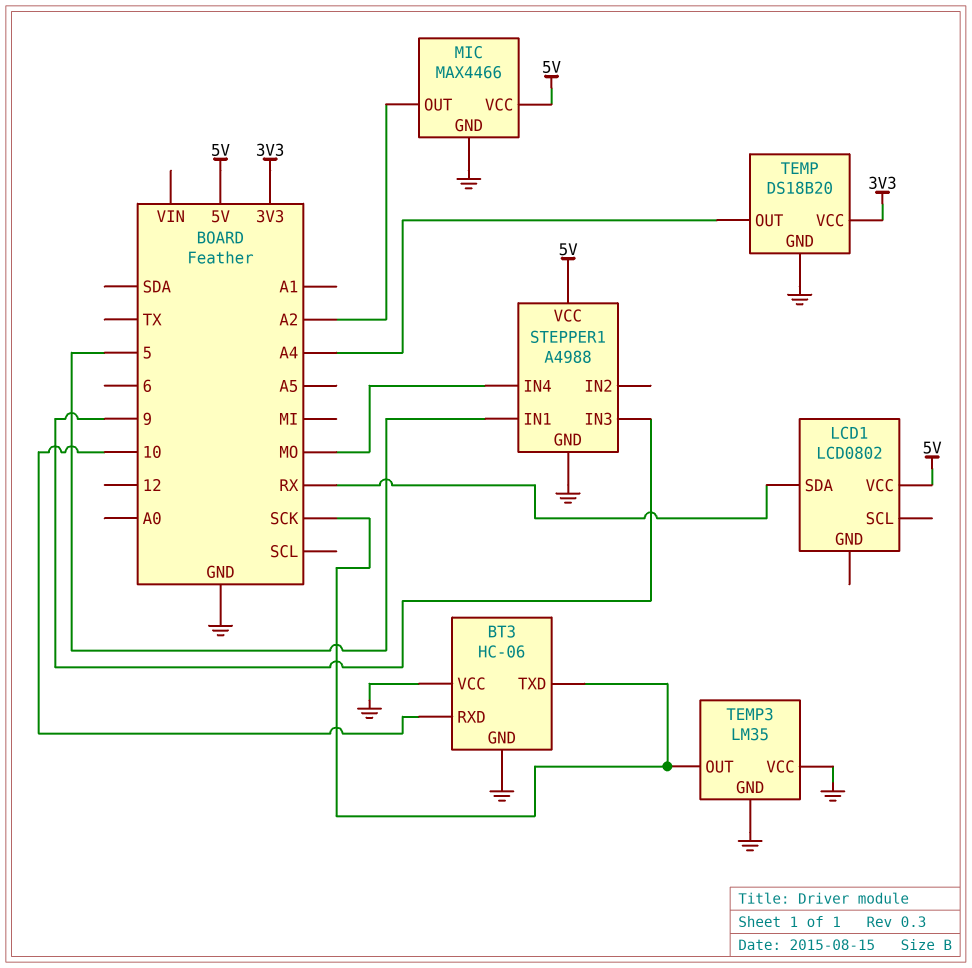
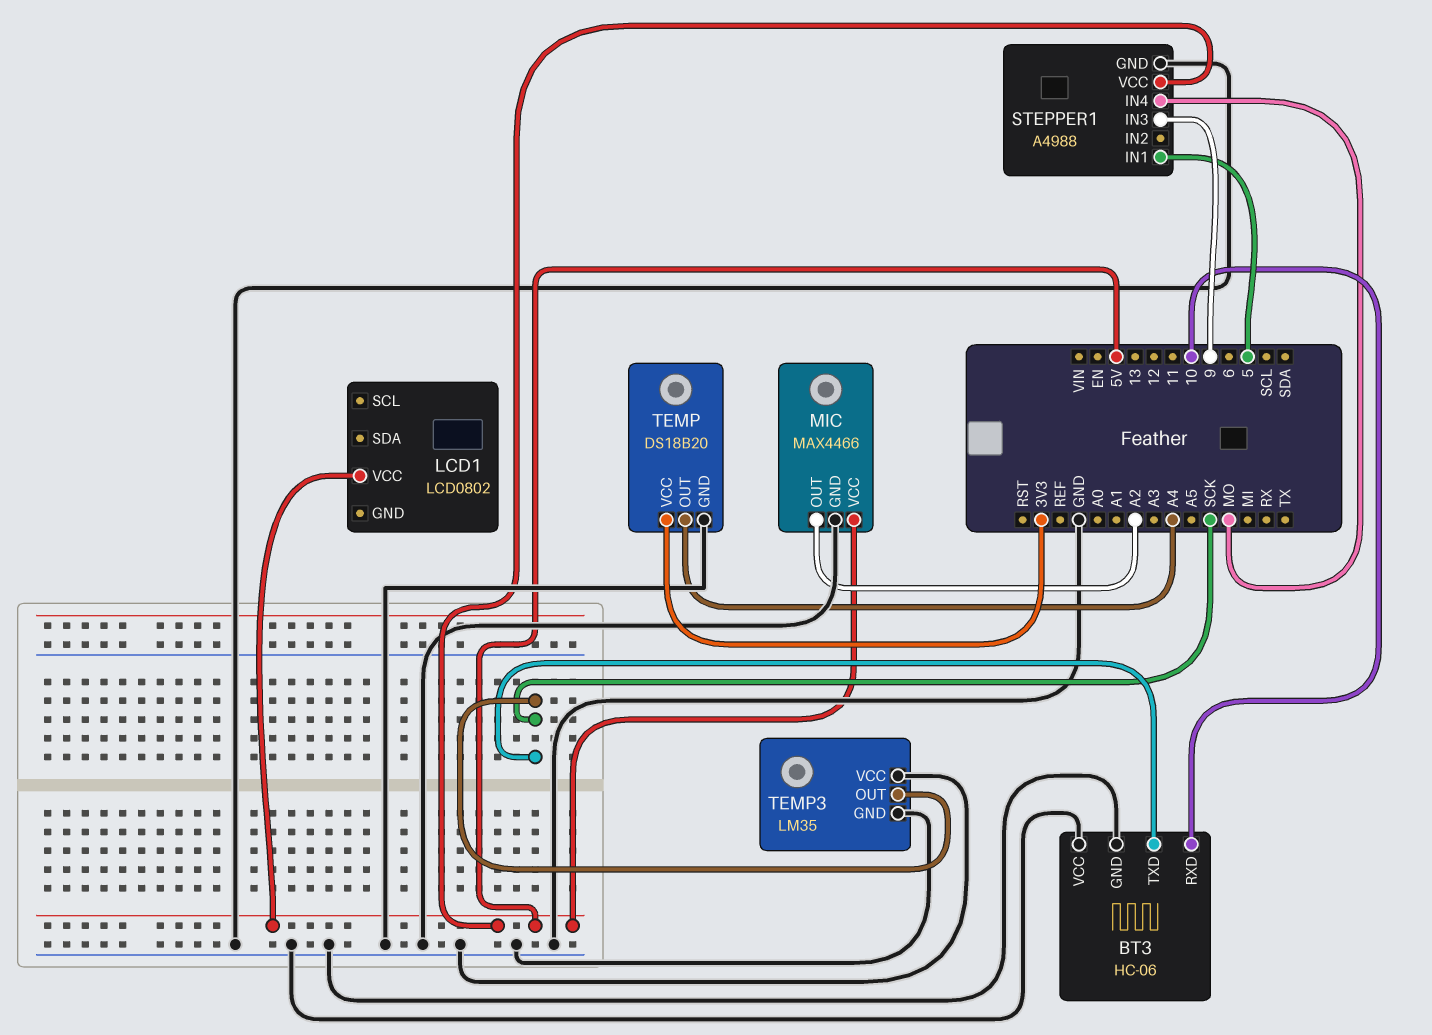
LCD1 pin SDA: RX -> none

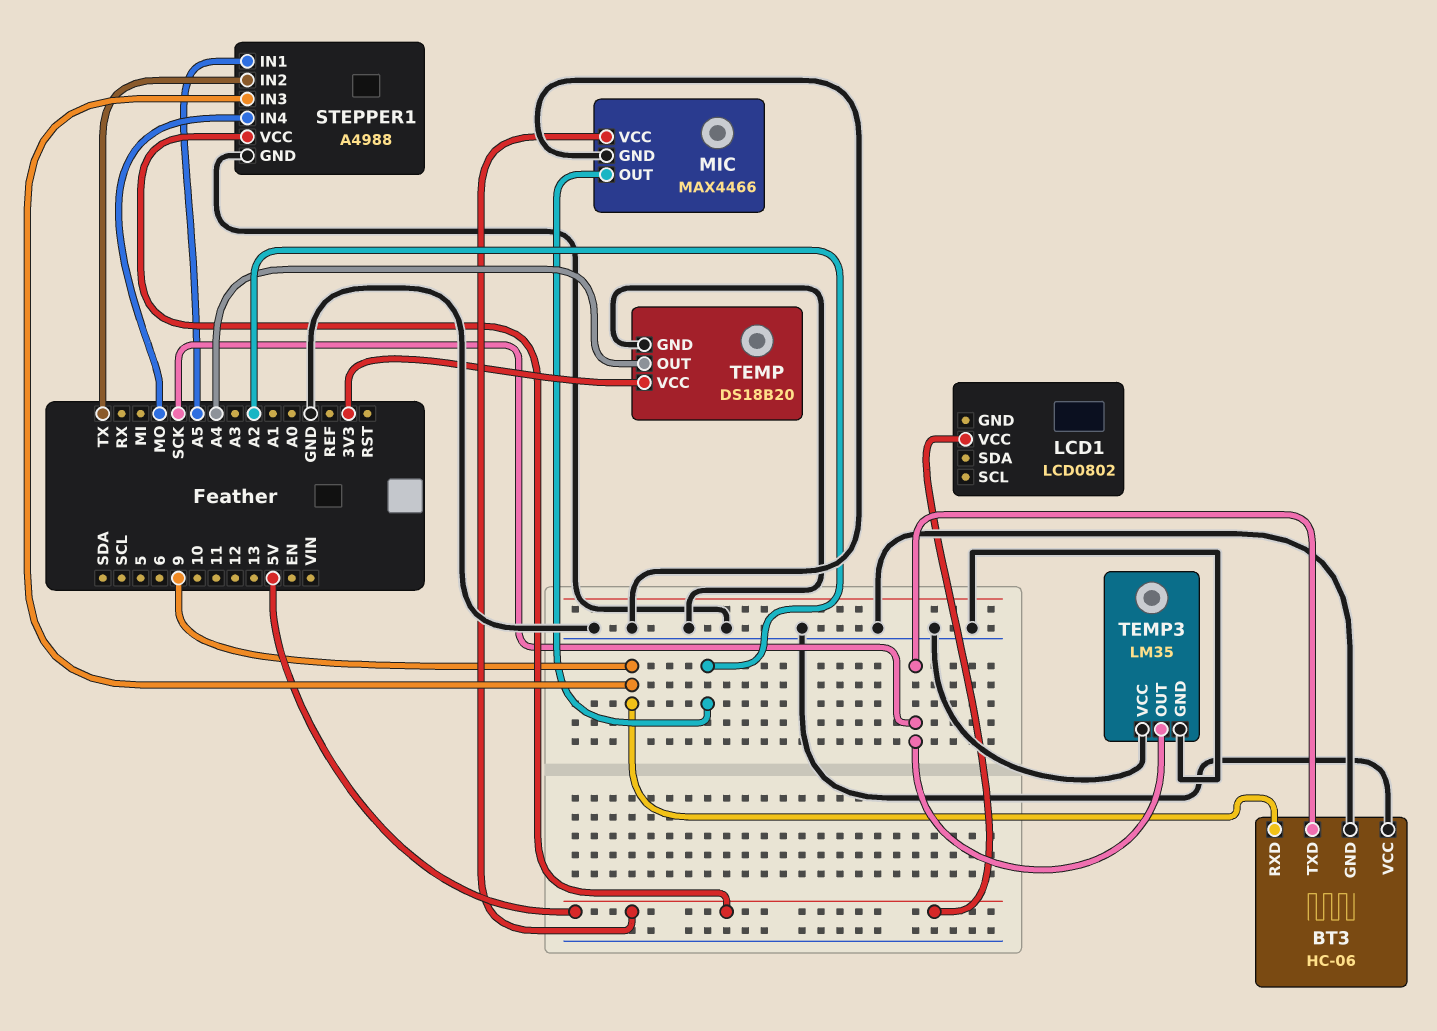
BT3 pin RXD: 10 -> 9
STEPPER1 pin IN1: 5 -> A5
STEPPER1 pin IN2: none -> TX

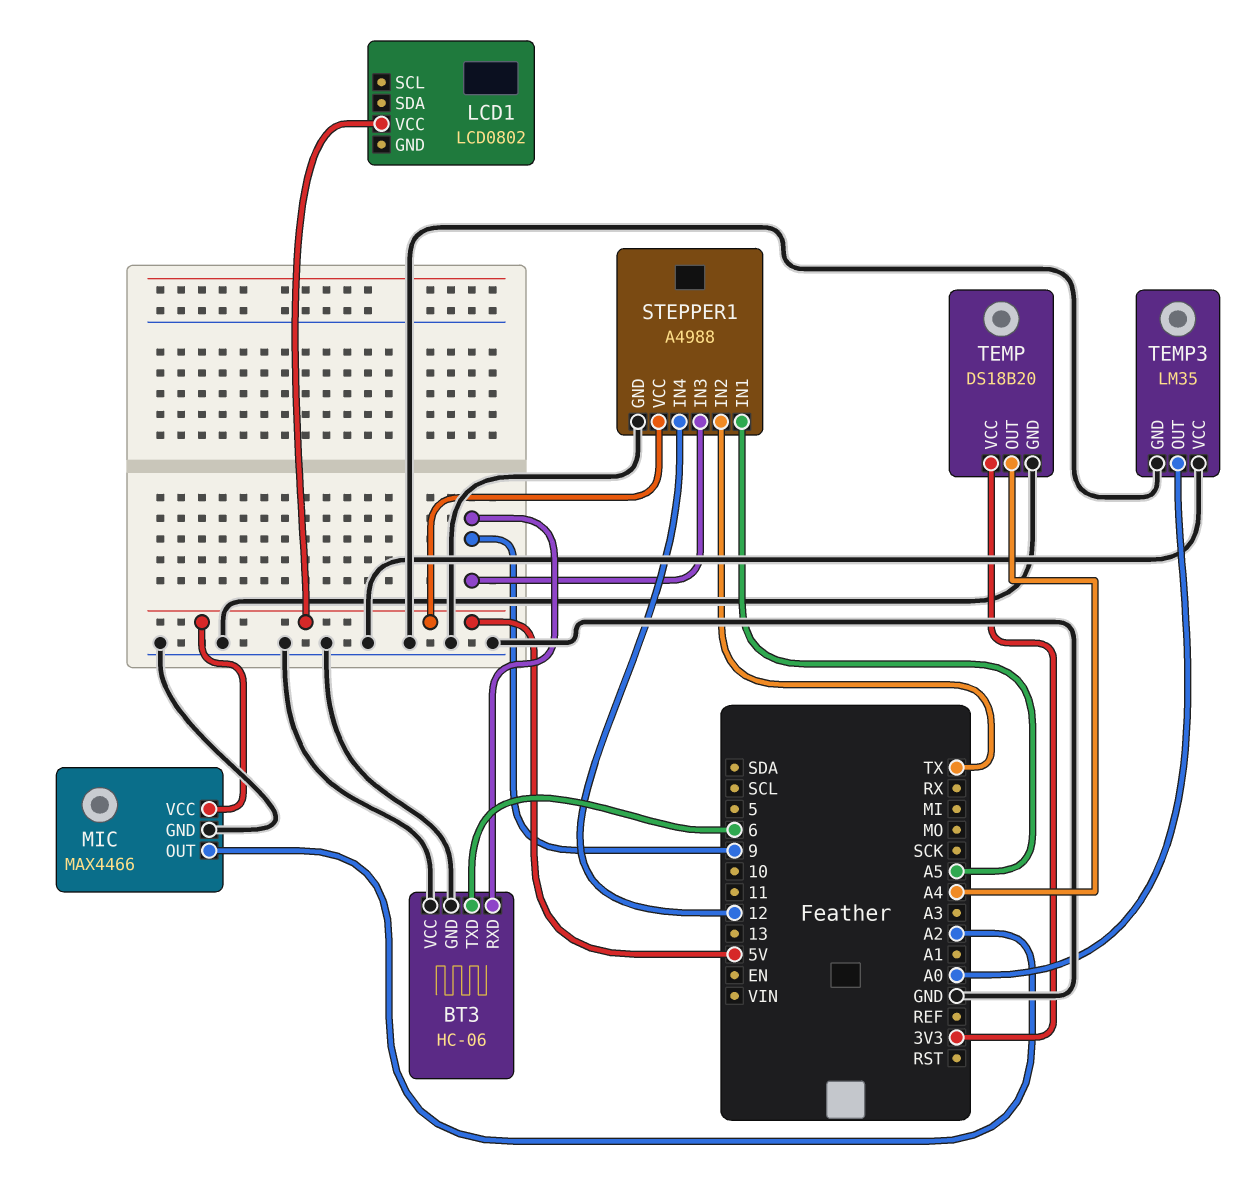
BT3 pin TXD: SCK -> 6
STEPPER1 pin IN4: MO -> 12
TEMP3 pin OUT: SCK -> A0

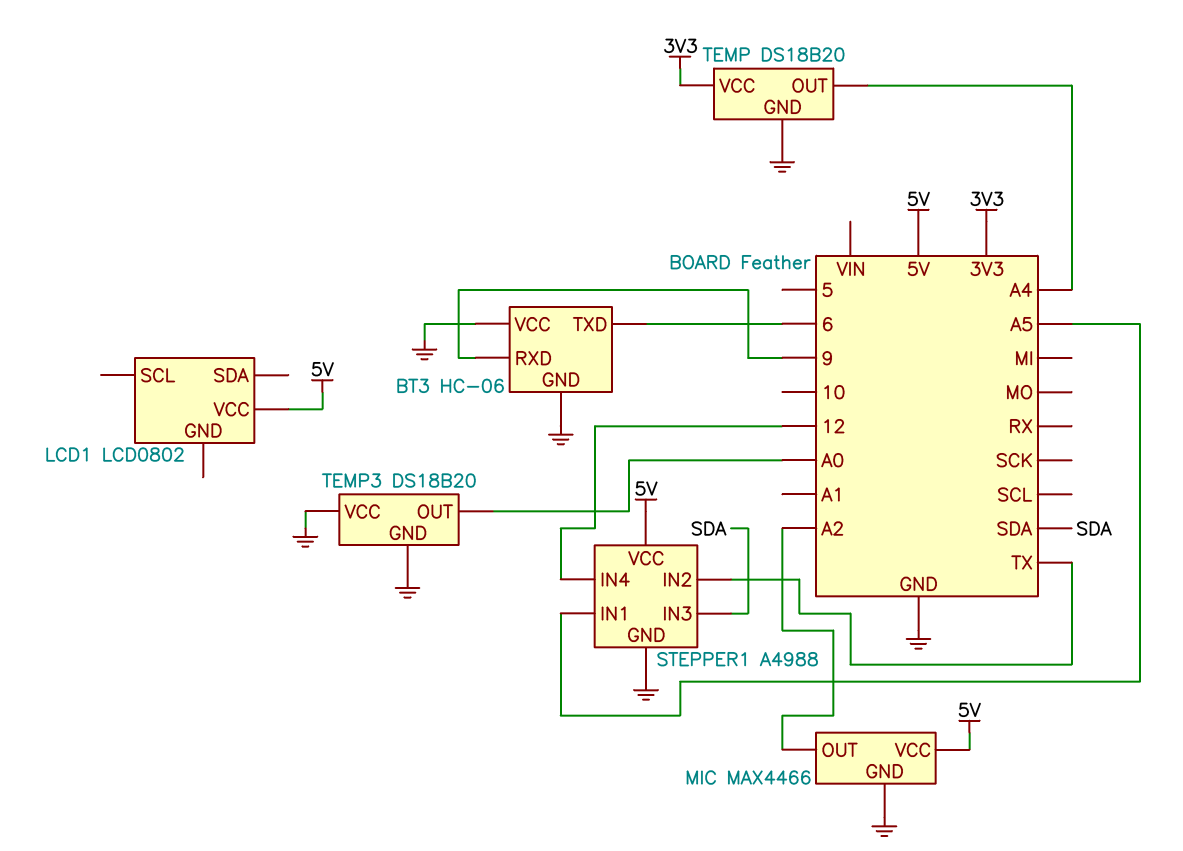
STEPPER1 pin IN3: 9 -> SDA
TEMP3: LM35 -> DS18B20

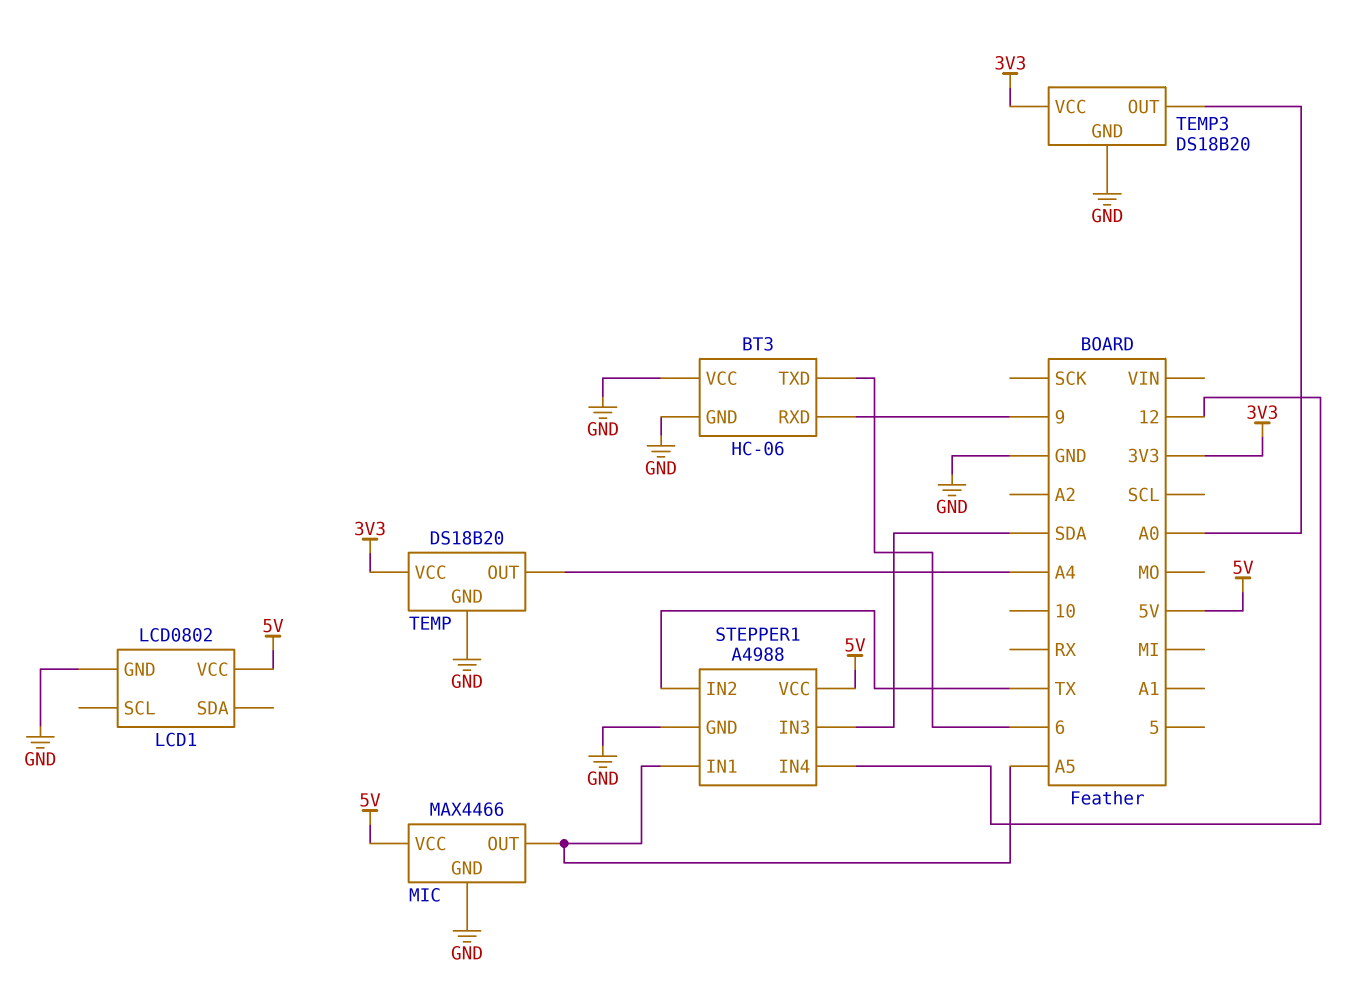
LCD1 pin GND: none -> GND
MIC pin OUT: A2 -> A5
TEMP3 pin VCC: GND -> 3V3

